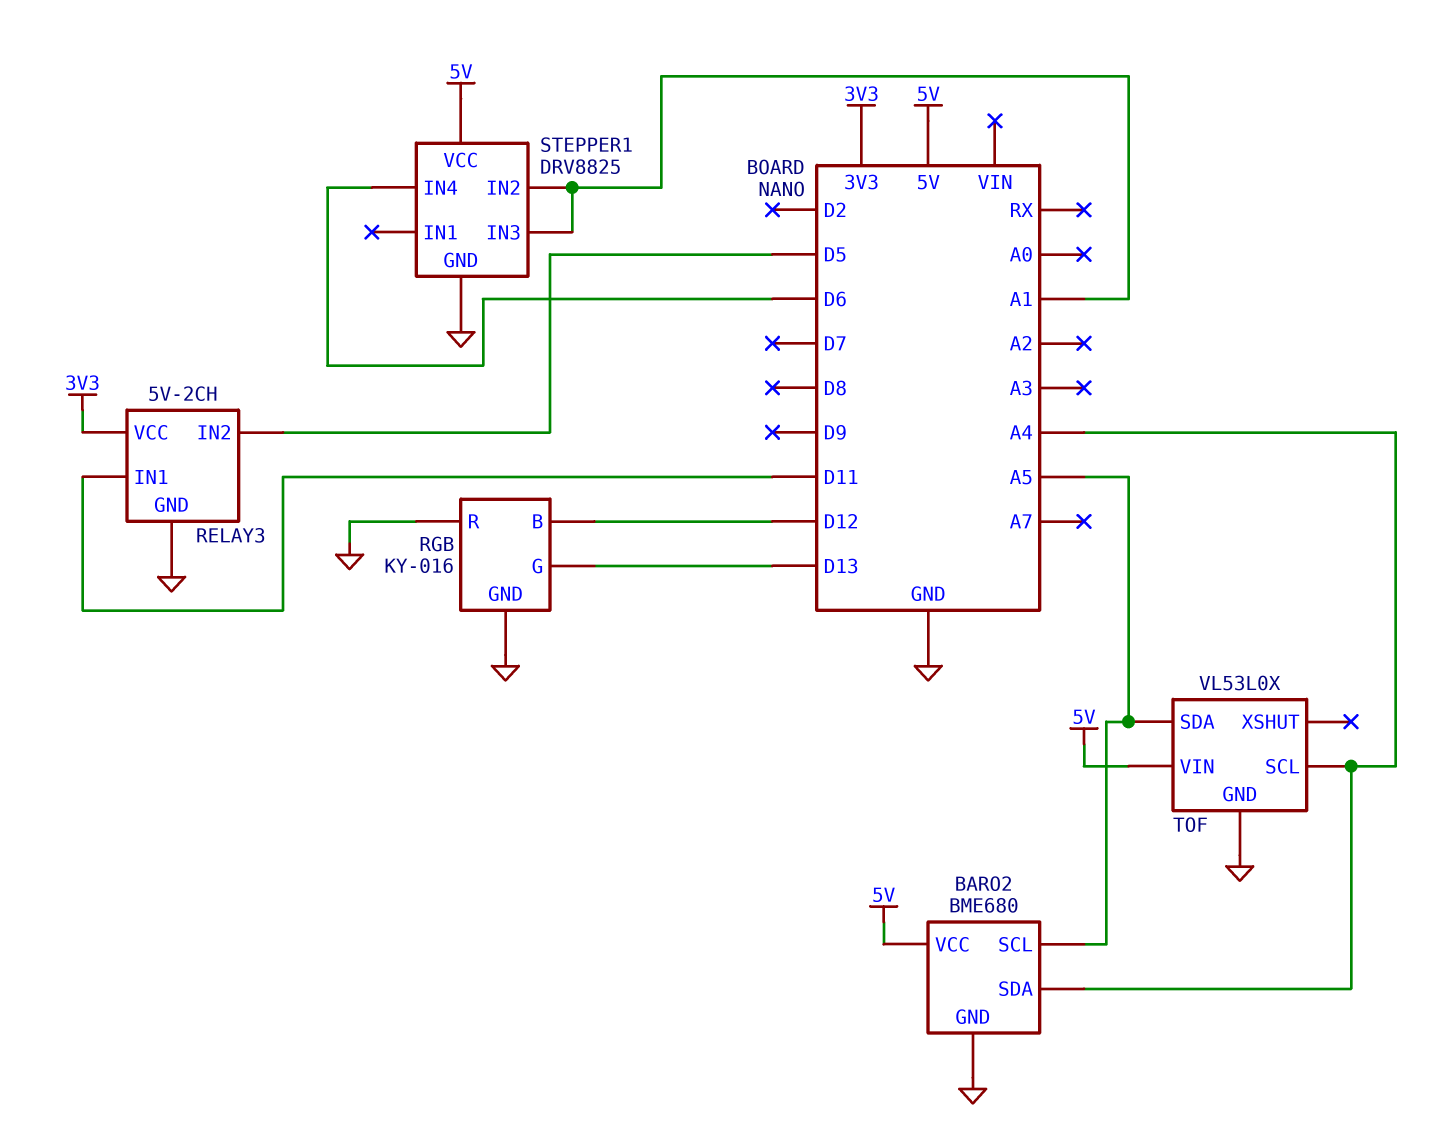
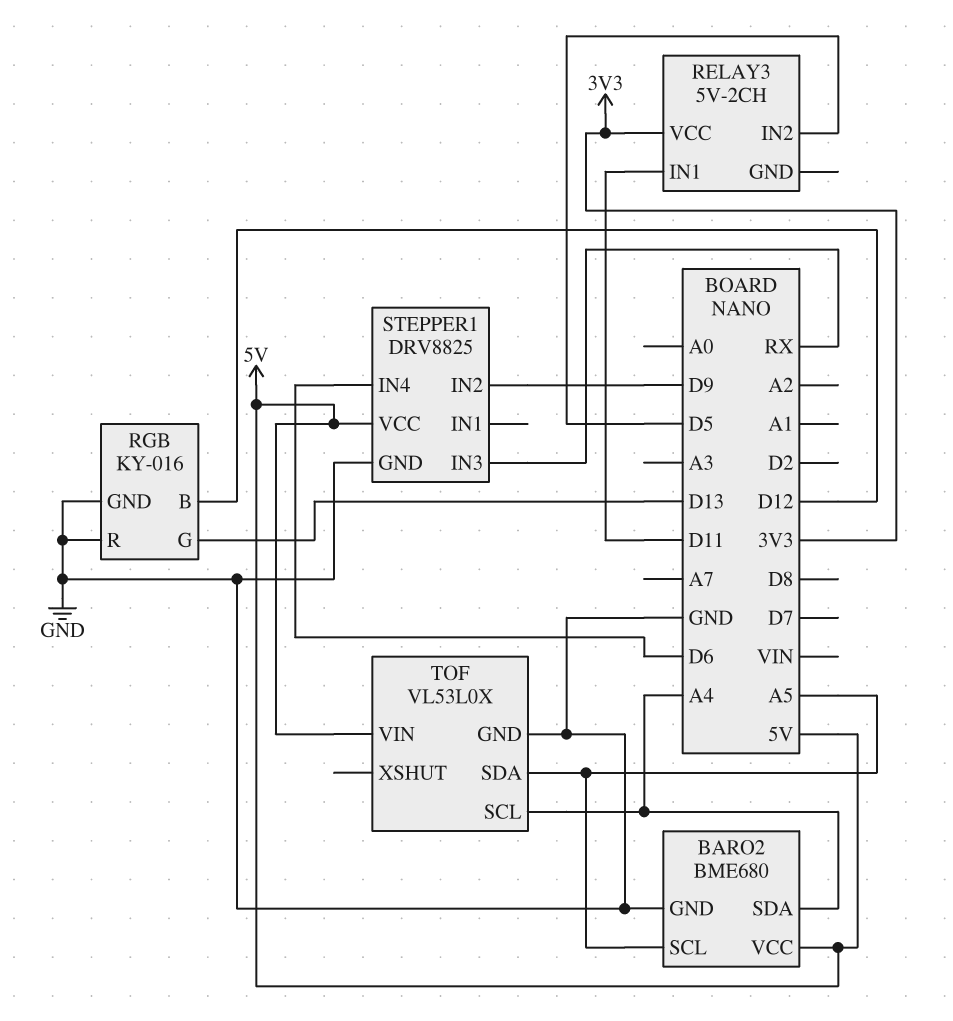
RELAY3 pin GND: GND -> none
STEPPER1 pin IN2: A1 -> D9
STEPPER1 pin IN3: A1 -> RX

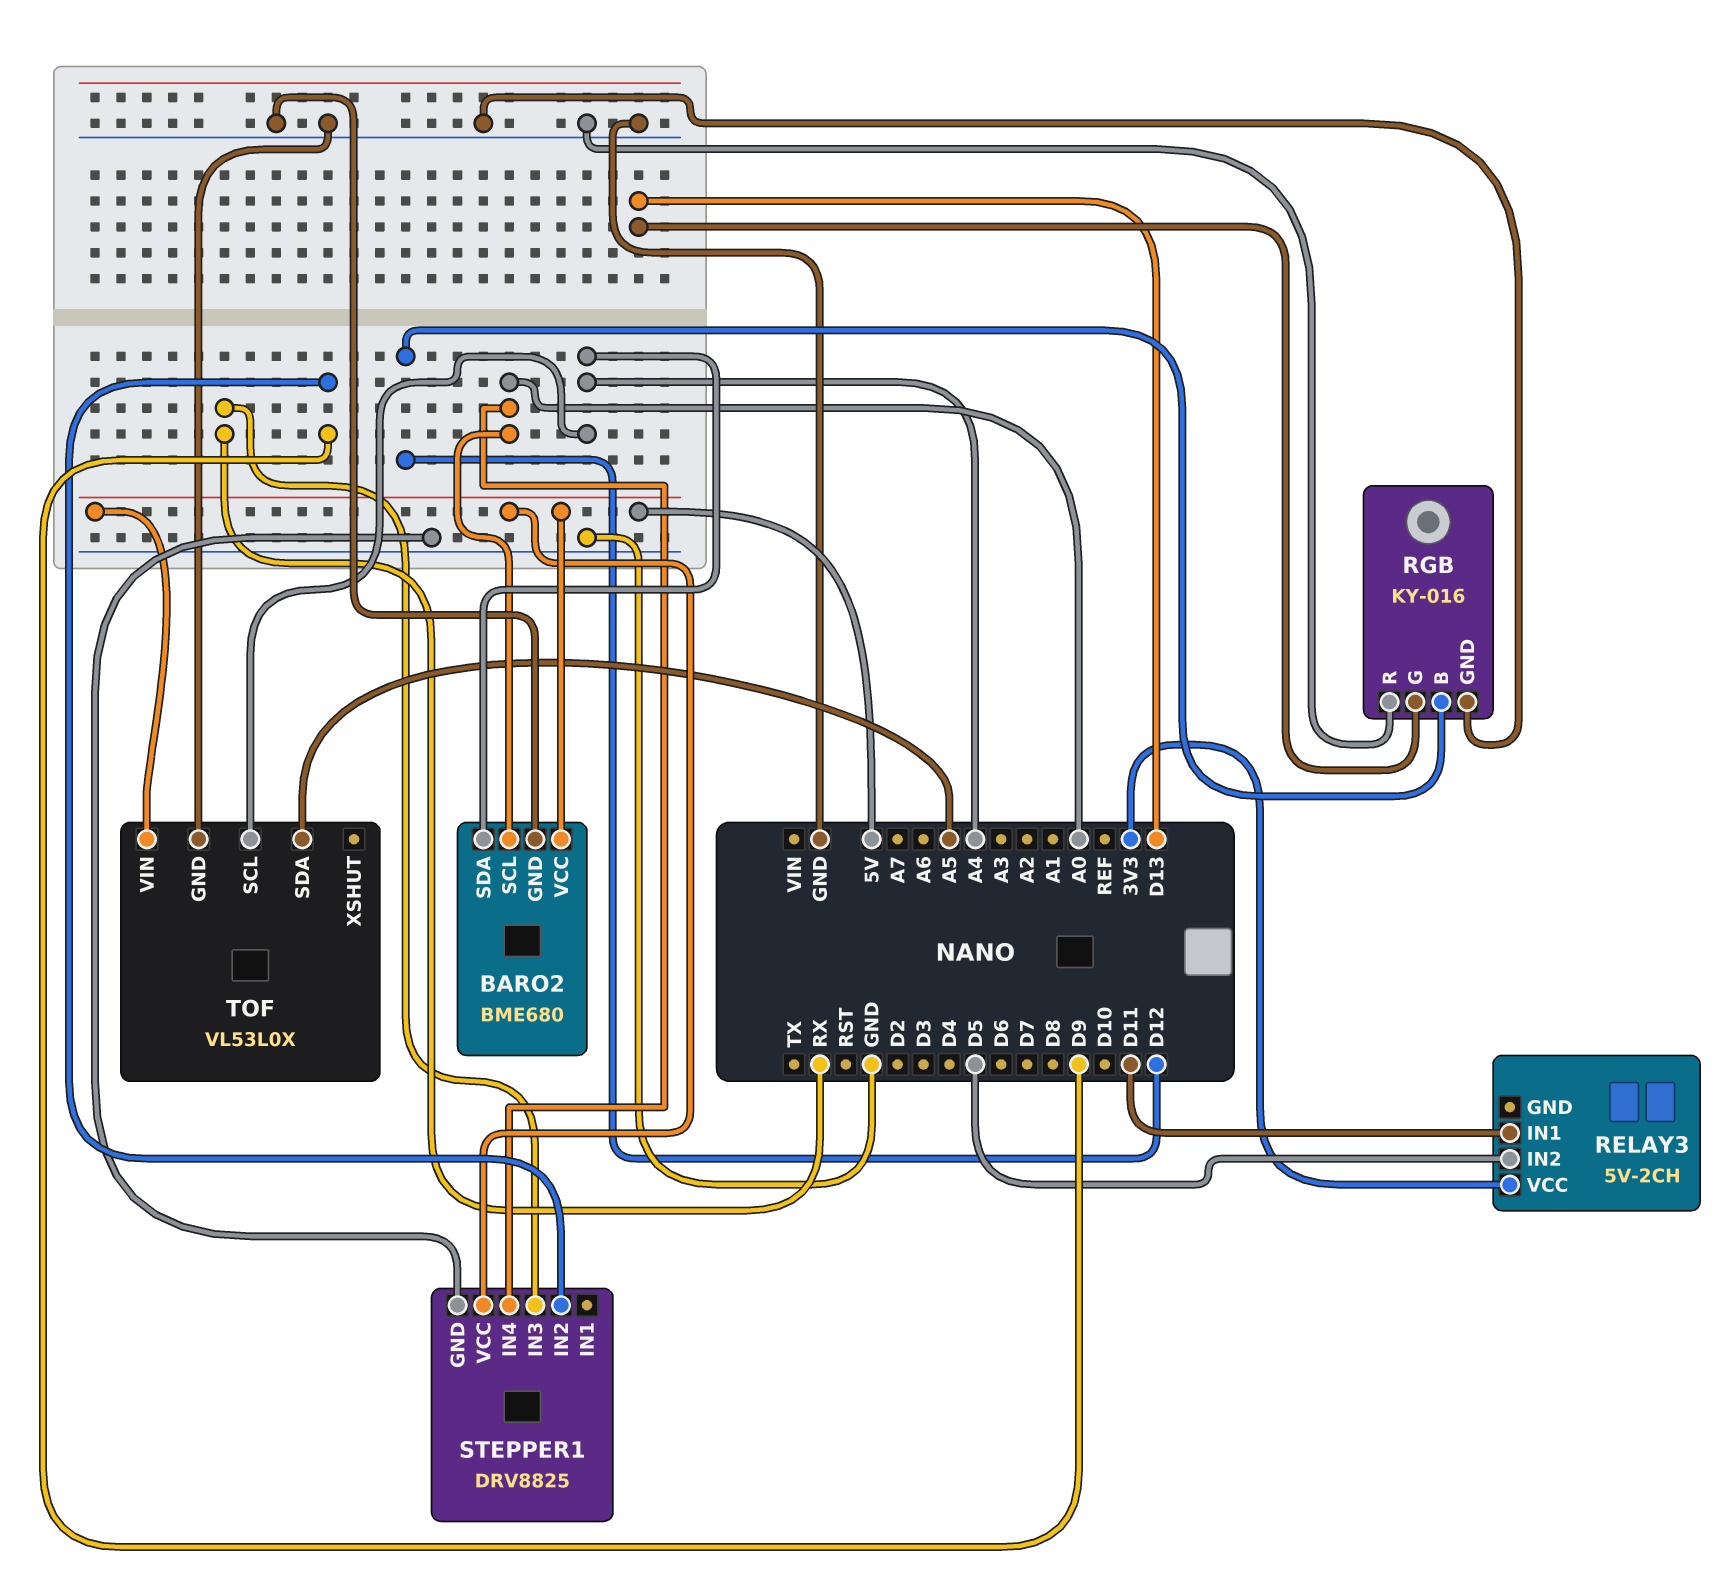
BARO2 pin SCL: A5 -> A0
STEPPER1 pin IN4: D6 -> A0

